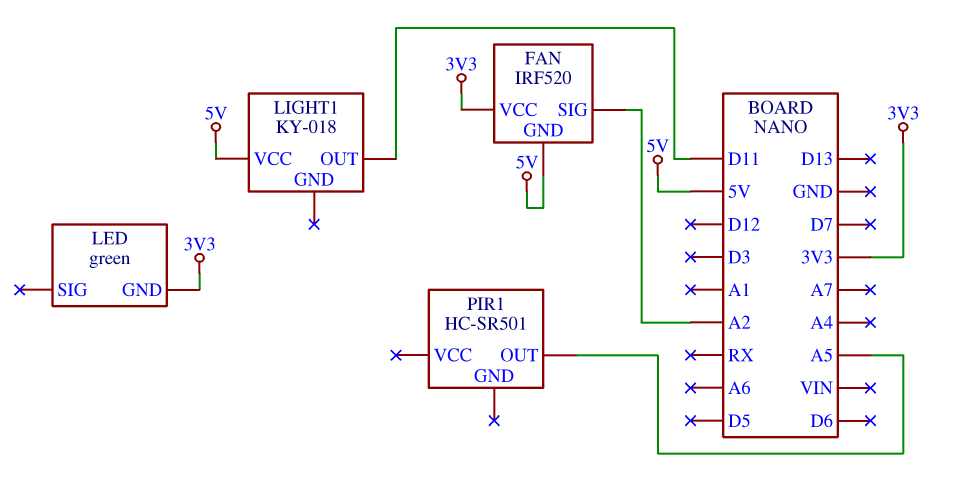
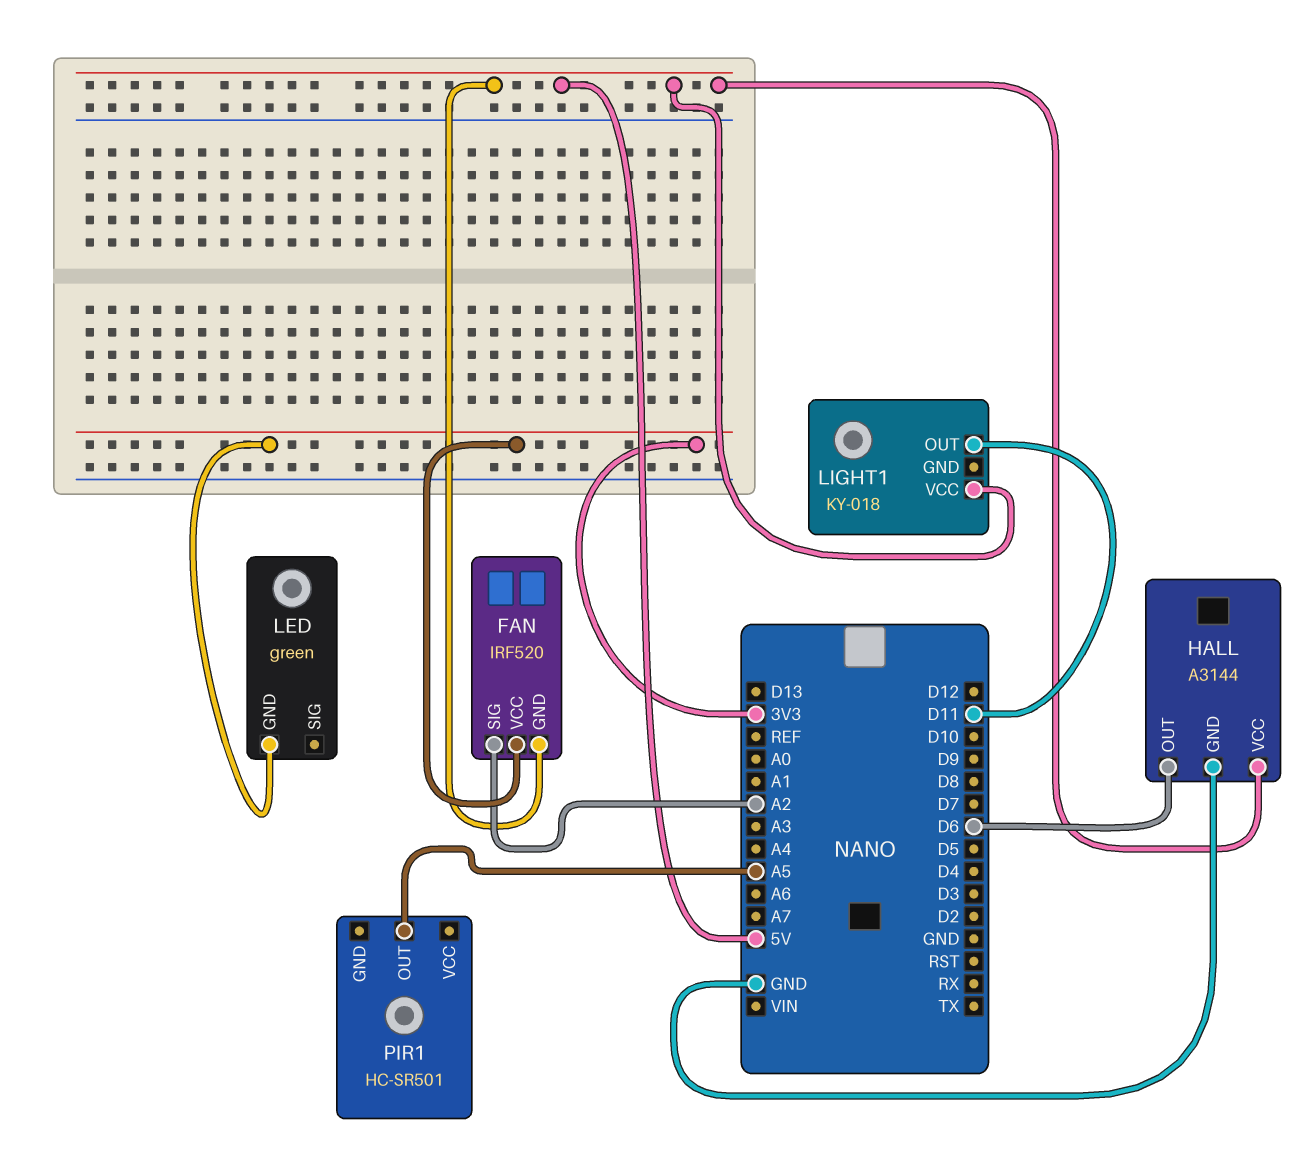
HALL: none -> A3144
HALL pin GND: none -> GND
HALL pin OUT: none -> D6
HALL pin VCC: none -> 5V

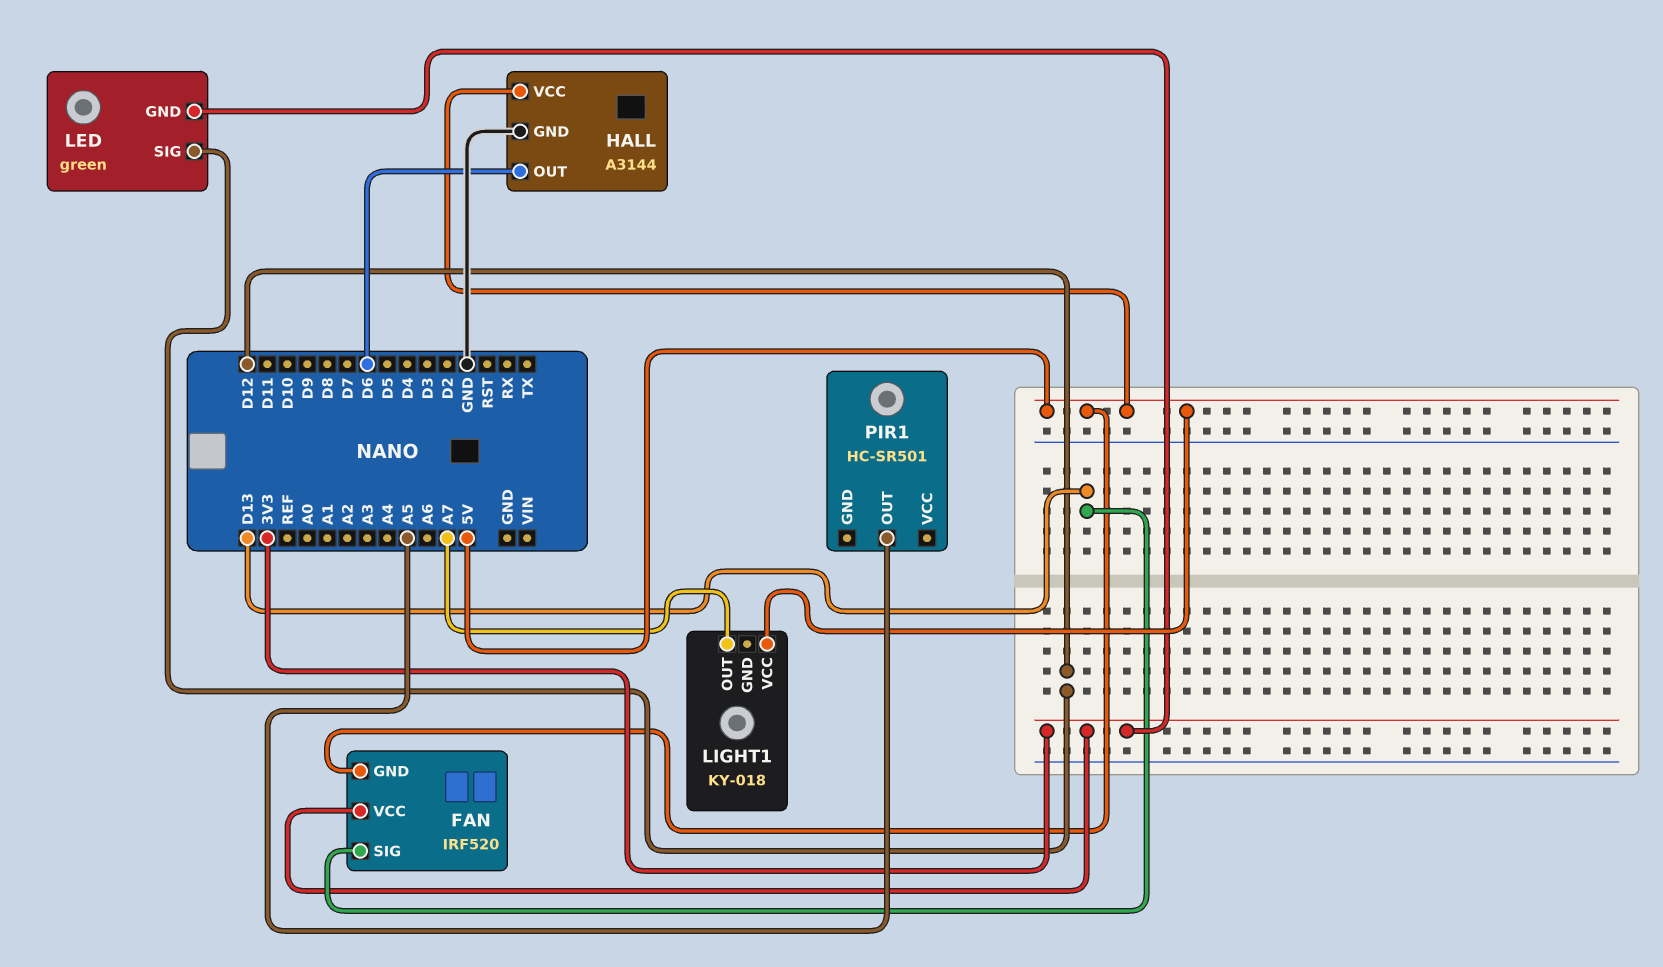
FAN pin SIG: A2 -> D13
LED pin SIG: none -> D12
LIGHT1 pin OUT: D11 -> A7

